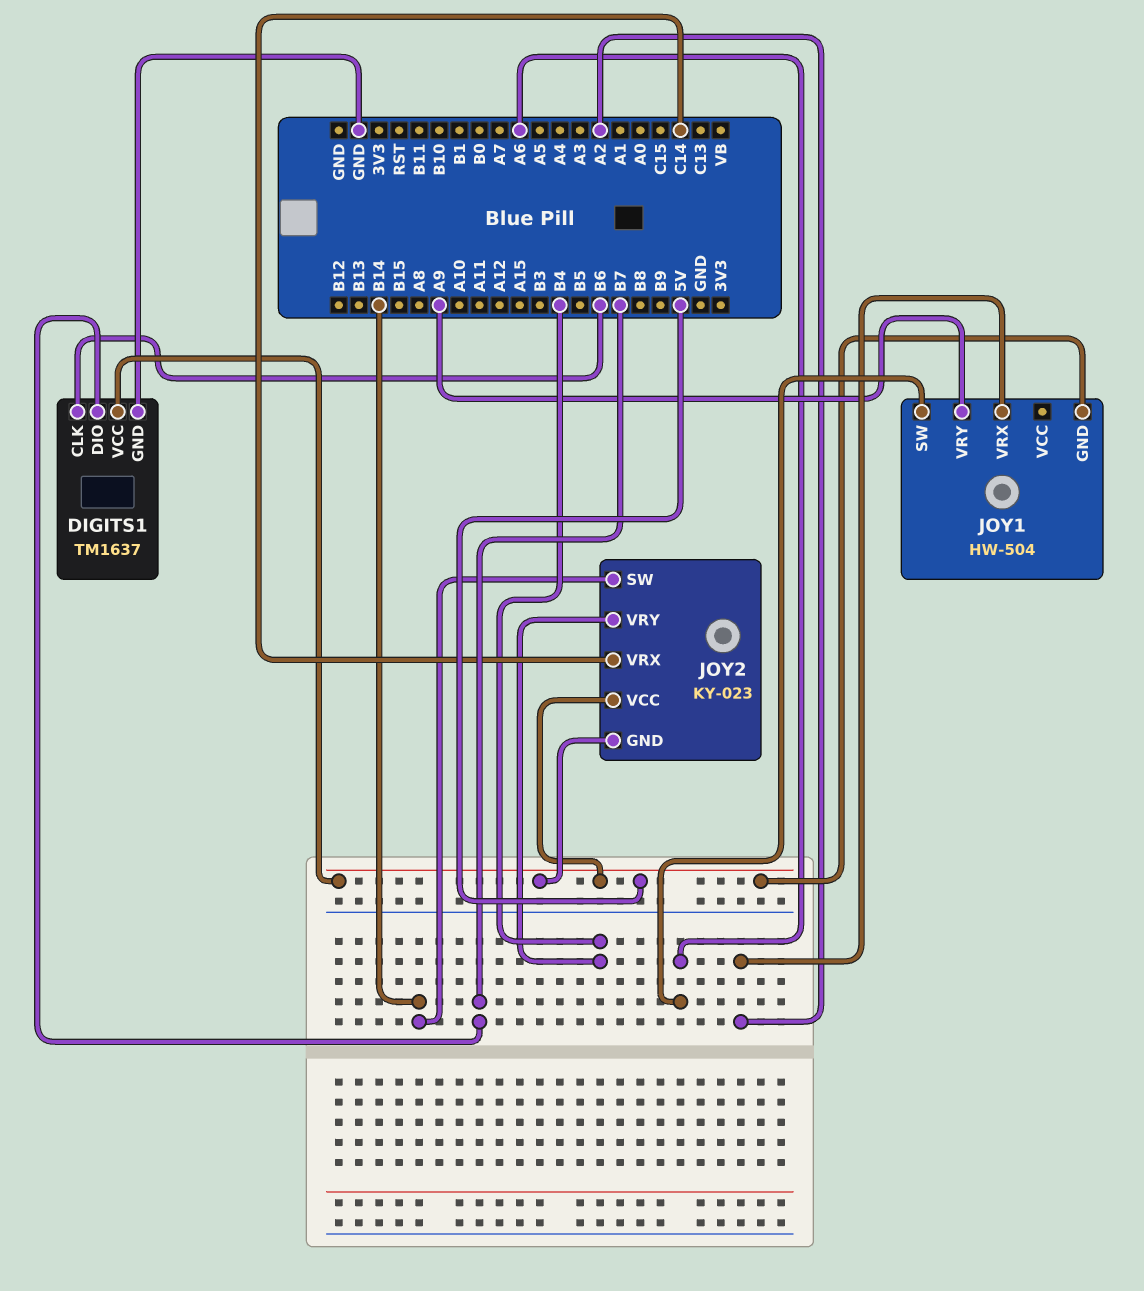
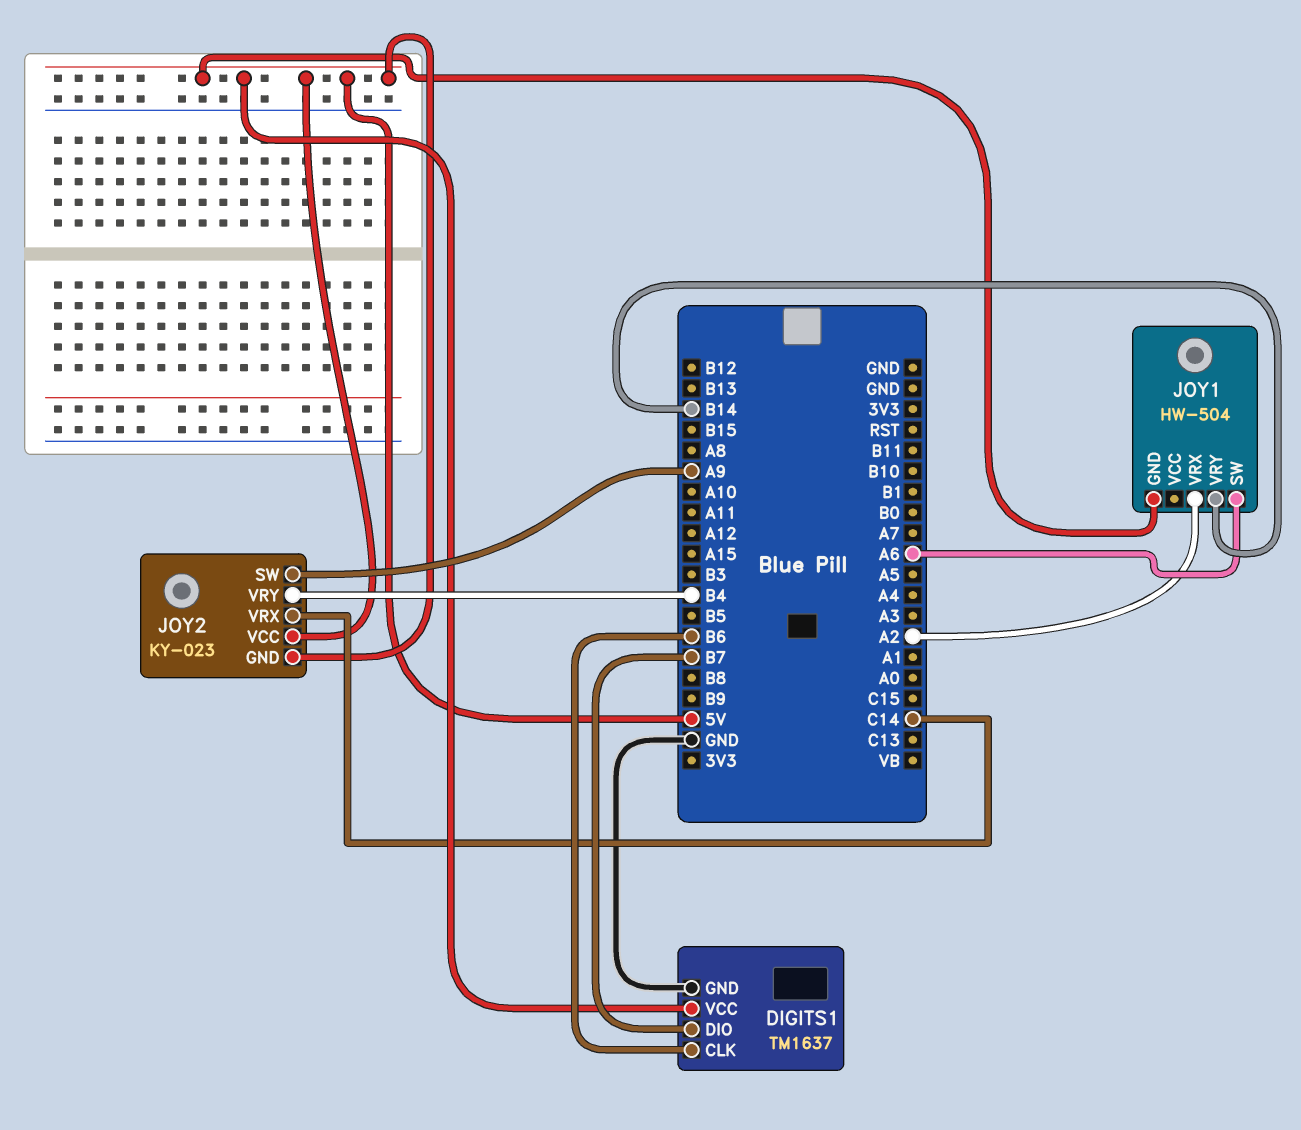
JOY1 pin VRY: A9 -> B14
JOY2 pin SW: B14 -> A9

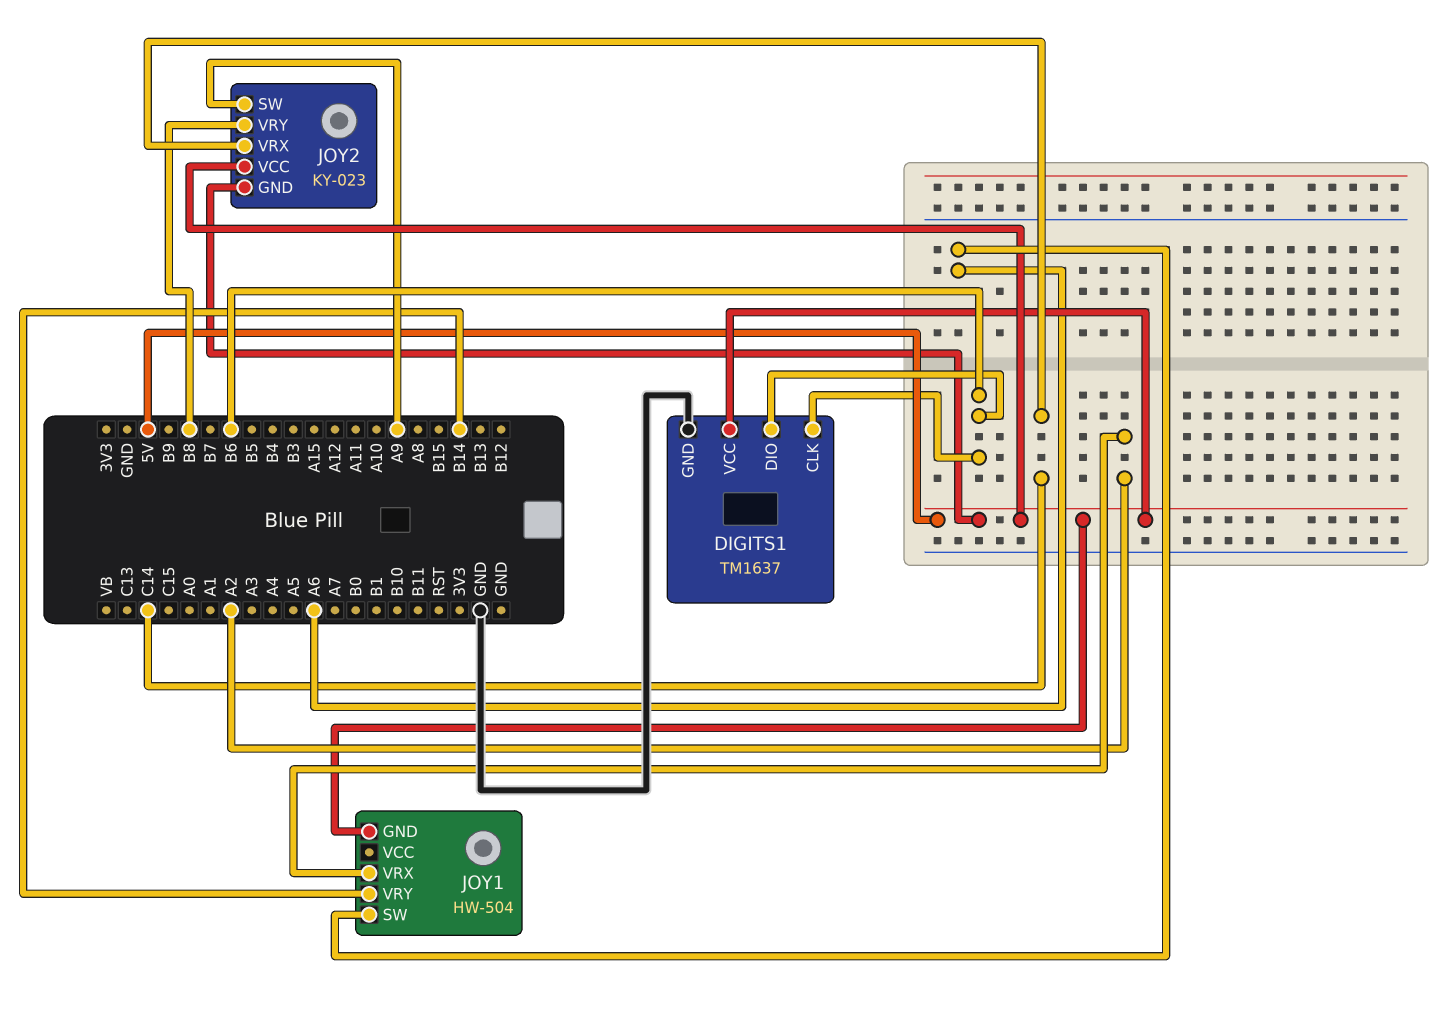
DIGITS1 pin DIO: B7 -> B6
JOY2 pin VRY: B4 -> B8

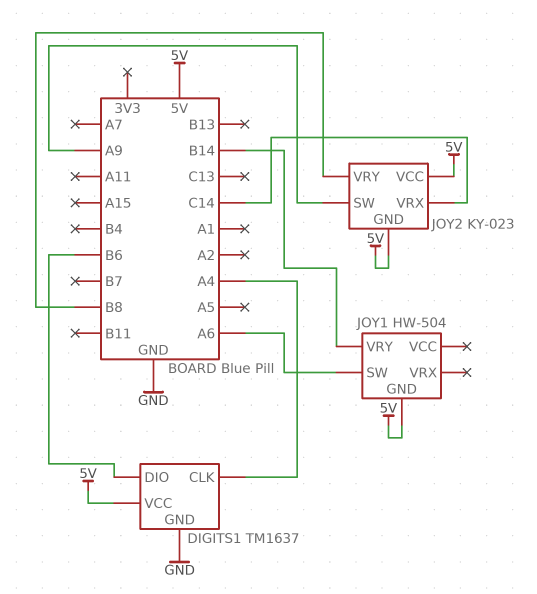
DIGITS1 pin CLK: B6 -> A4
JOY1 pin VRX: A2 -> none

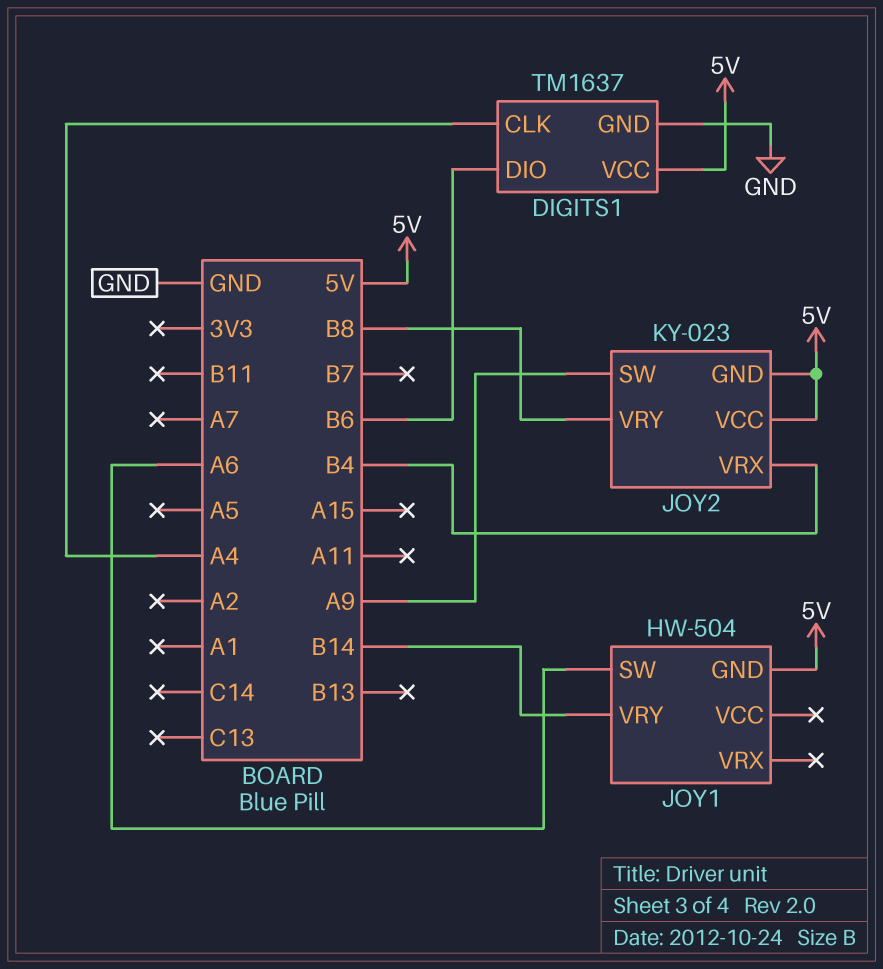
JOY2 pin VRX: C14 -> B4

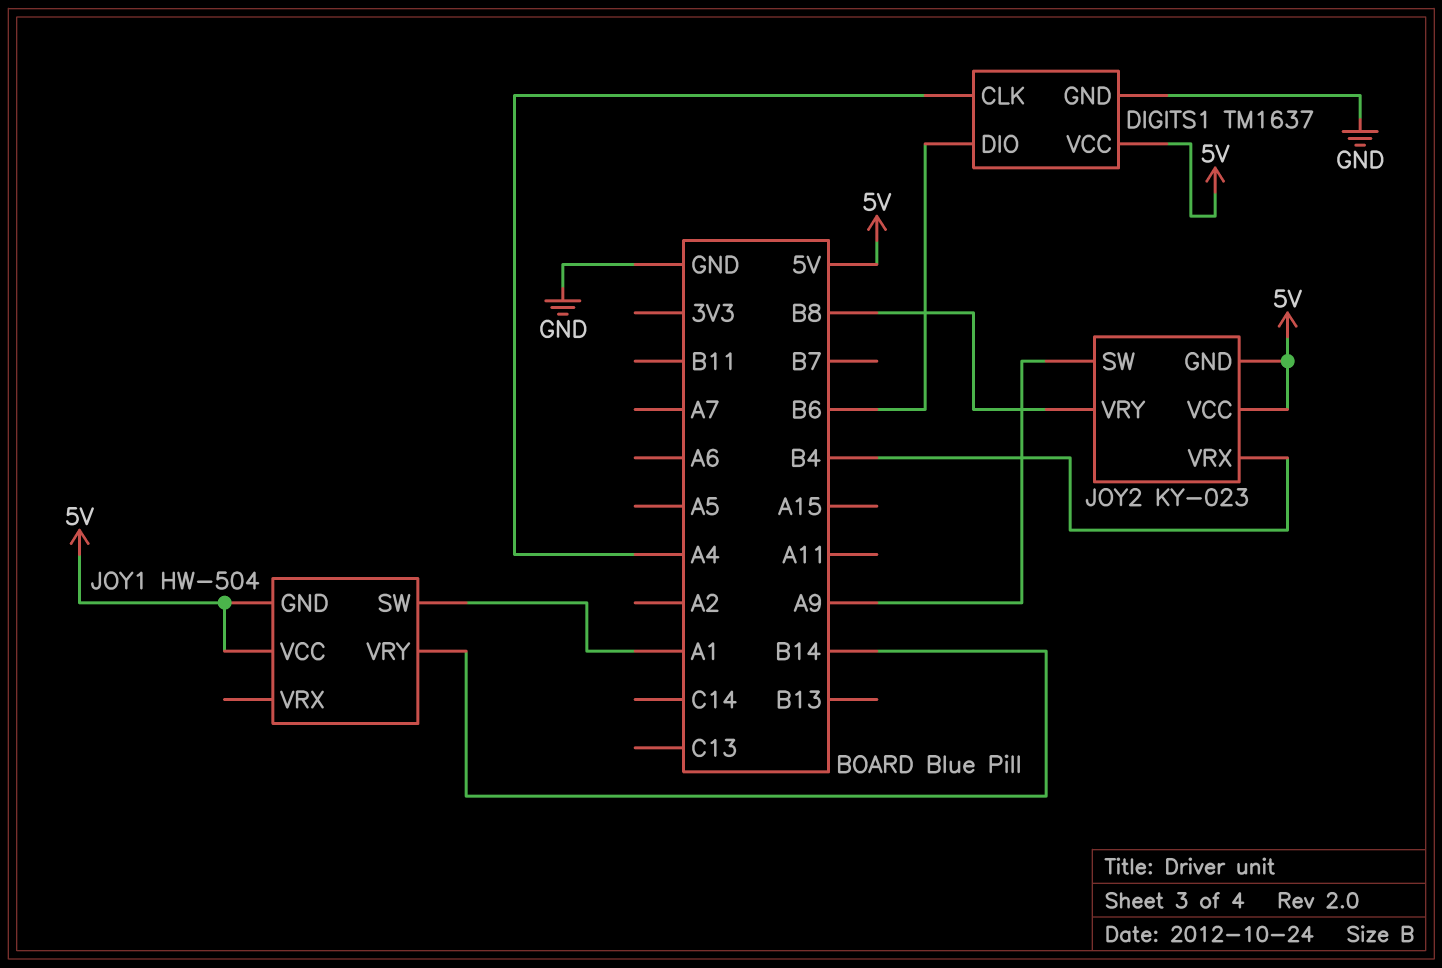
JOY1 pin SW: A6 -> A1
JOY1 pin VCC: none -> 5V

